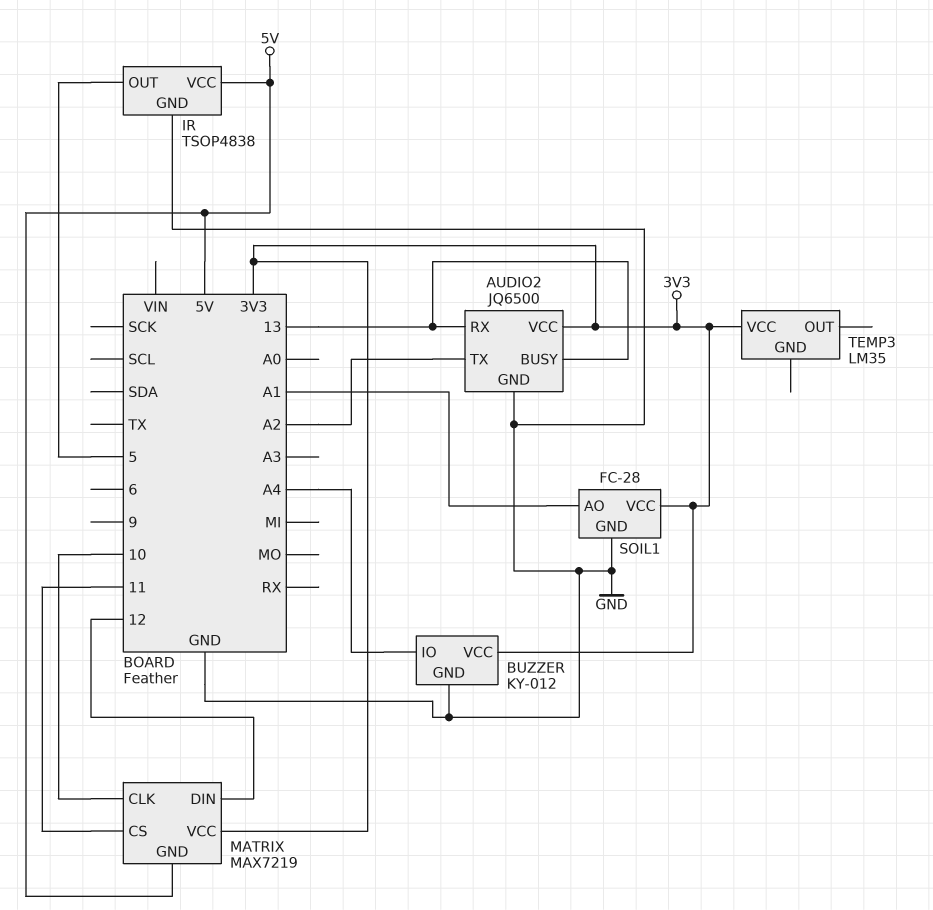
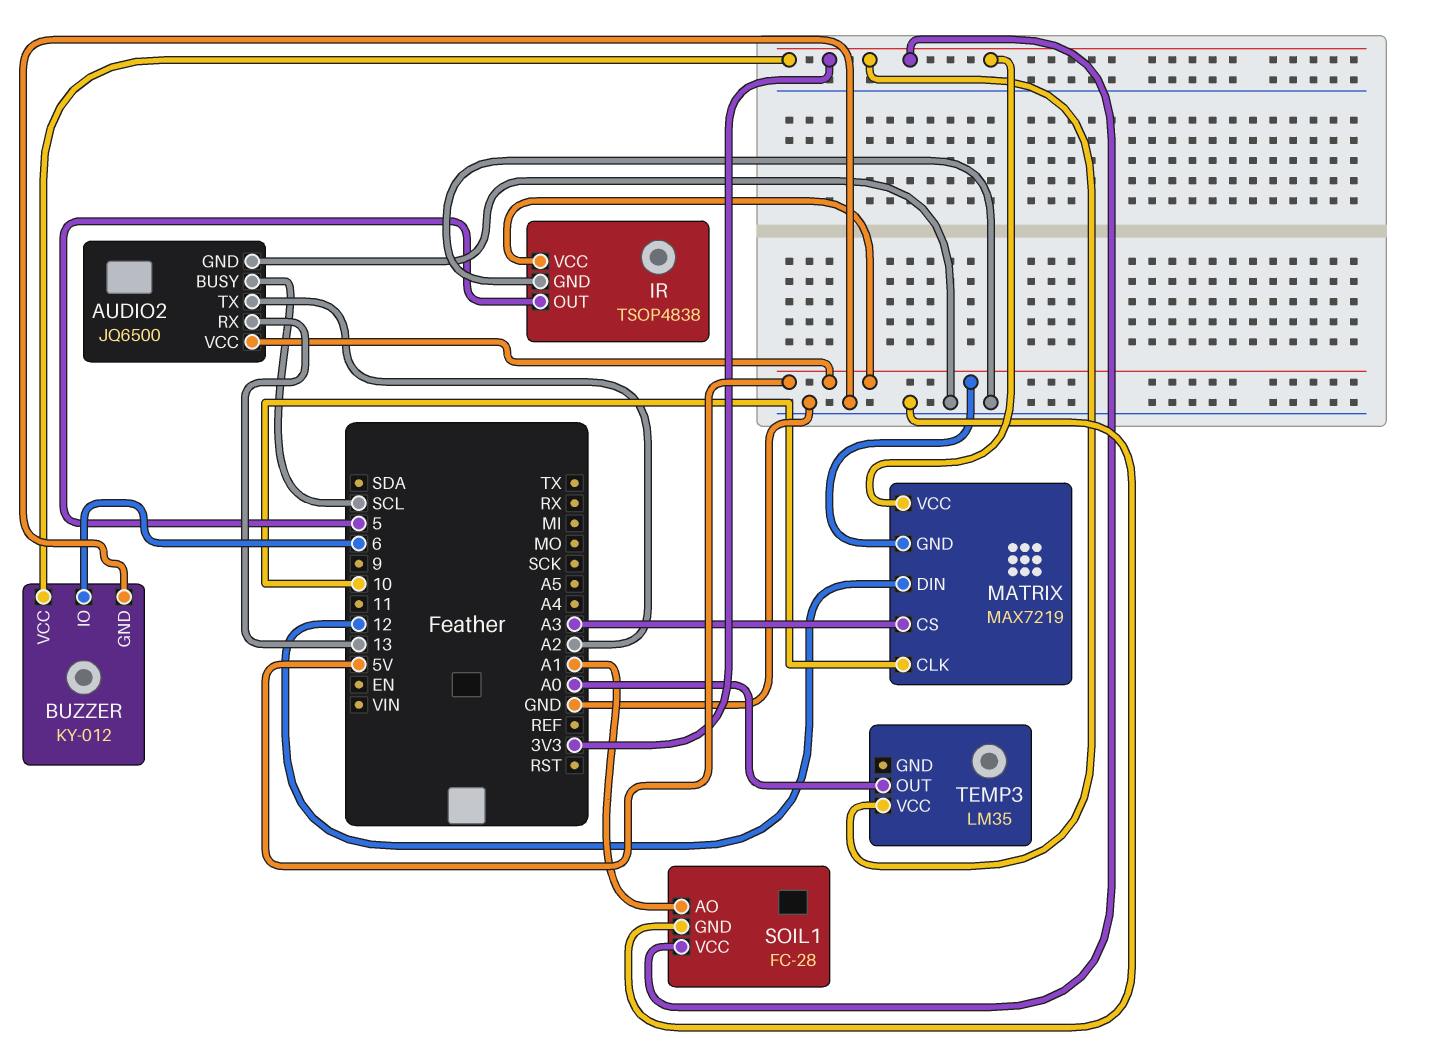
AUDIO2 pin BUSY: 13 -> SCL
AUDIO2 pin VCC: 3V3 -> 5V
BUZZER pin IO: A4 -> 6
MATRIX pin CS: 11 -> A3
TEMP3 pin OUT: none -> A0

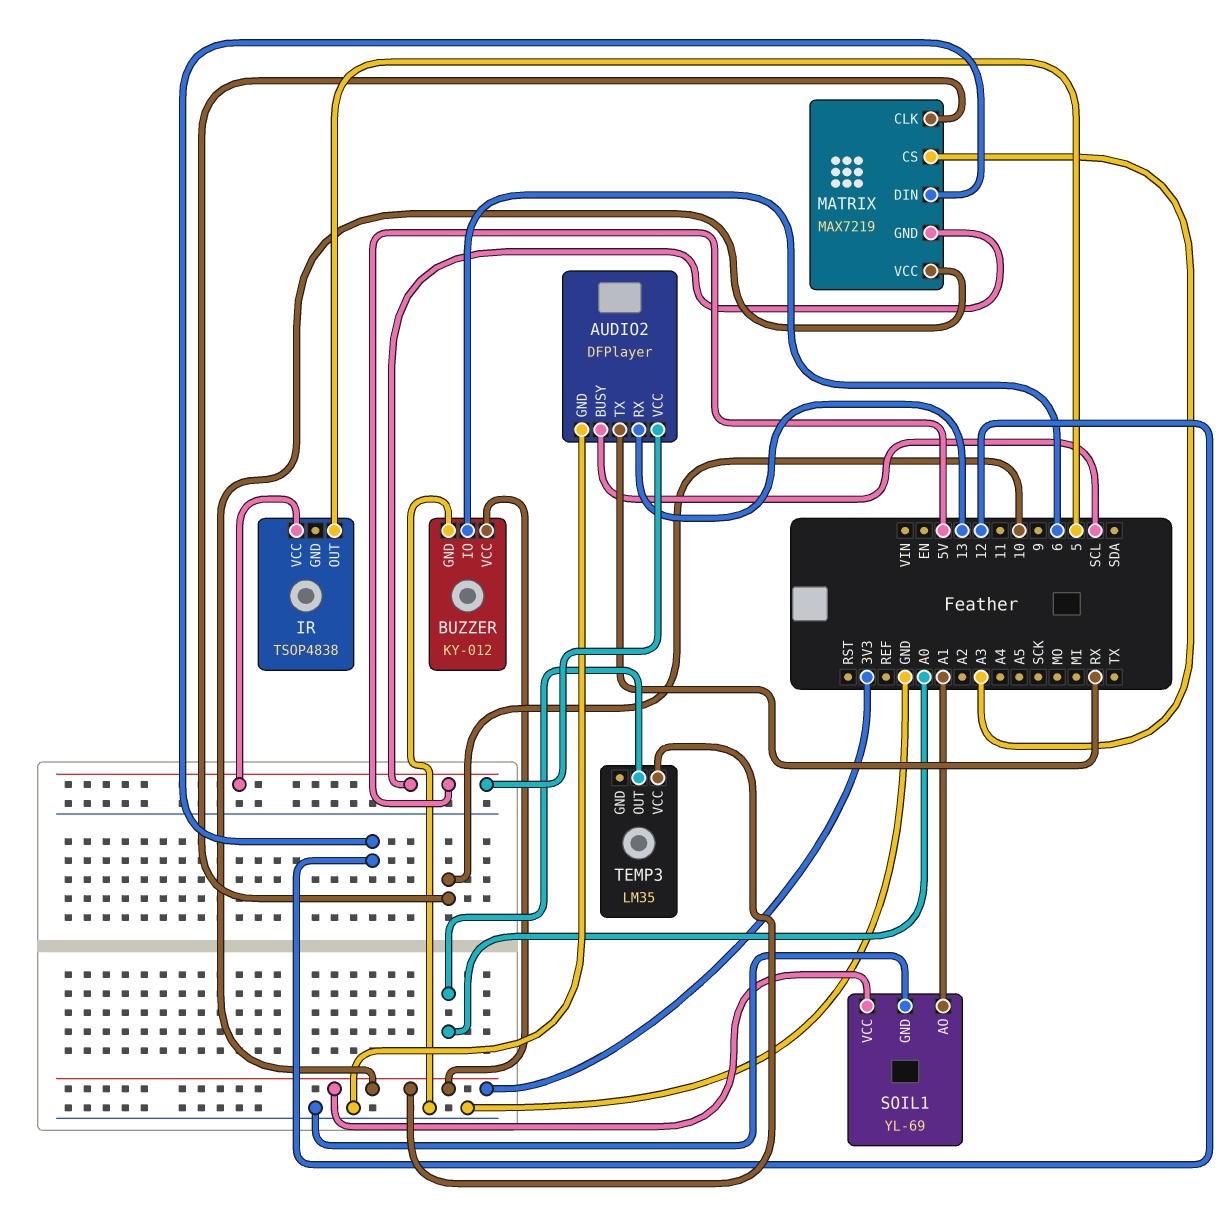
AUDIO2: JQ6500 -> DFPlayer
AUDIO2 pin TX: A2 -> RX
IR pin GND: GND -> none
SOIL1: FC-28 -> YL-69

